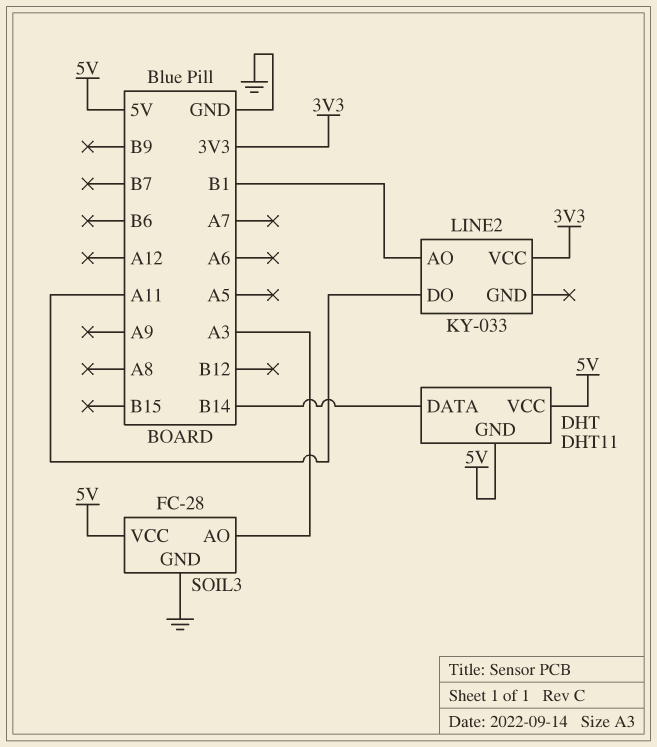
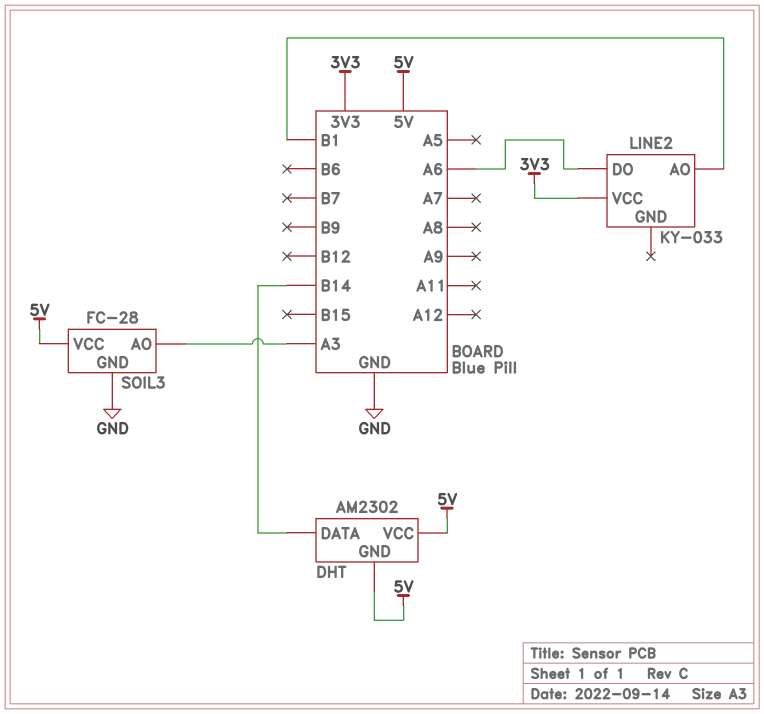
DHT: DHT11 -> AM2302
LINE2 pin DO: A11 -> A6

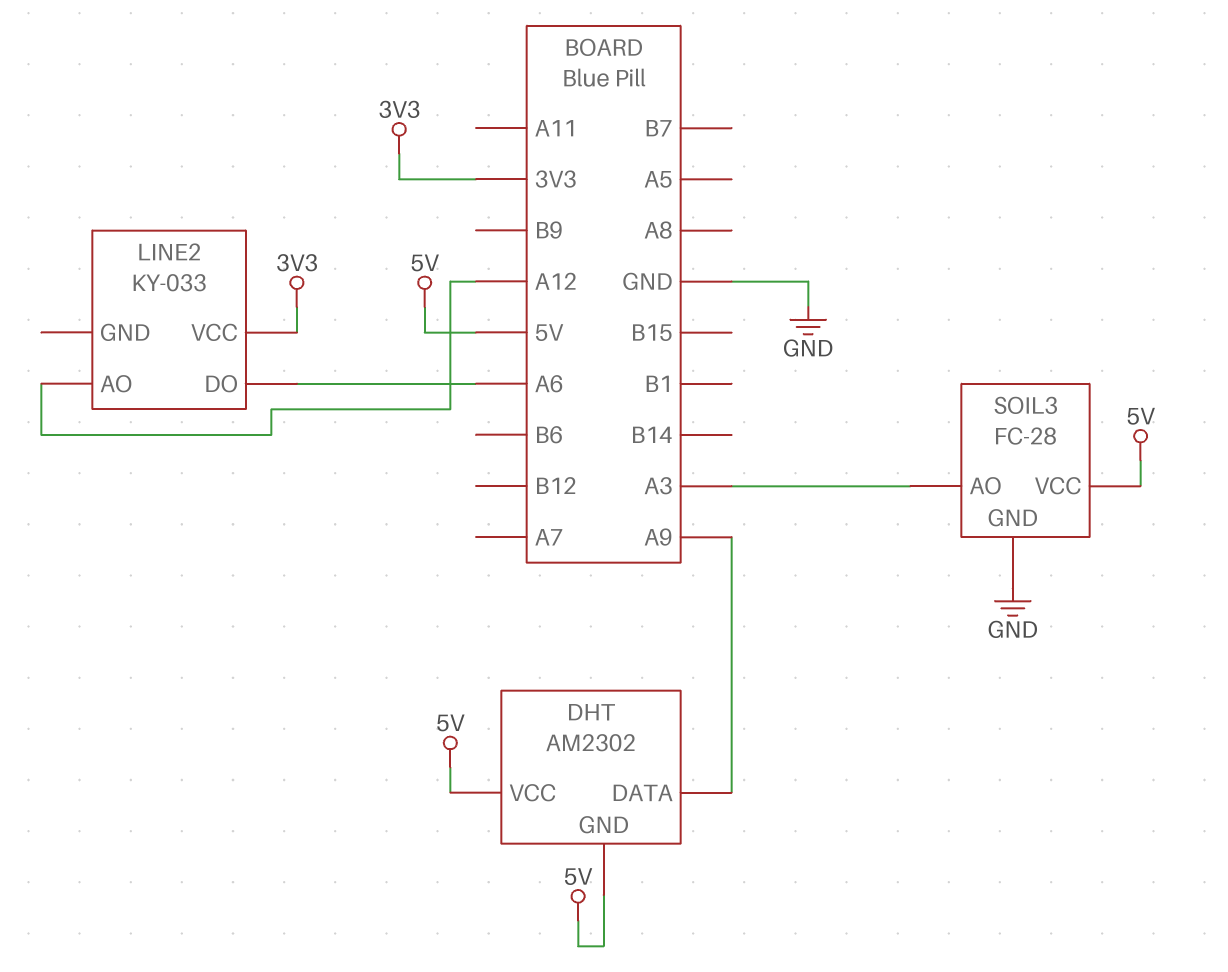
DHT pin DATA: B14 -> A9
LINE2 pin AO: B1 -> A12

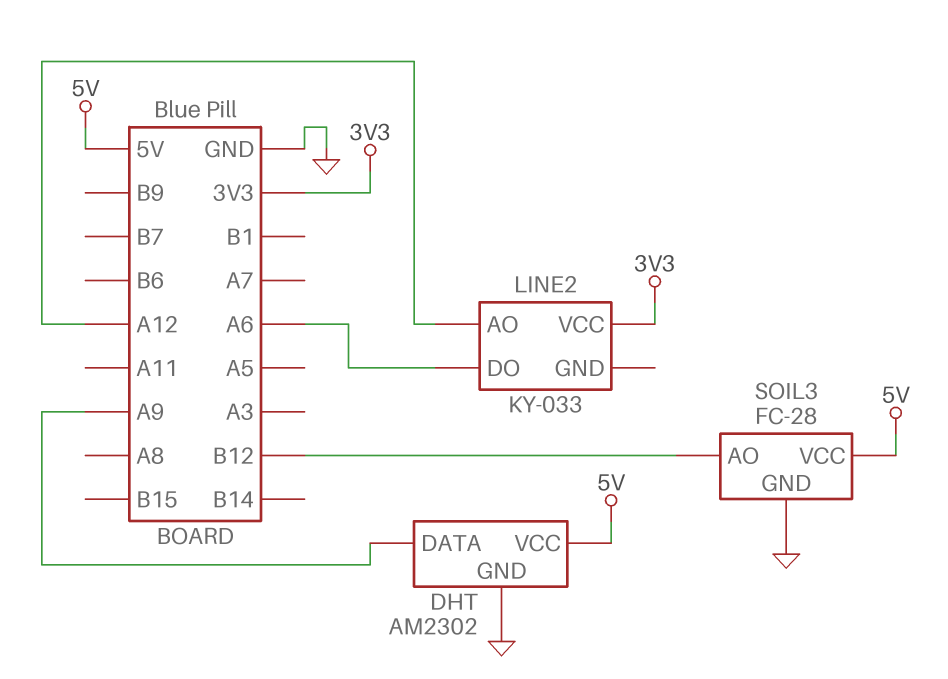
DHT pin GND: 5V -> GND
SOIL3 pin AO: A3 -> B12

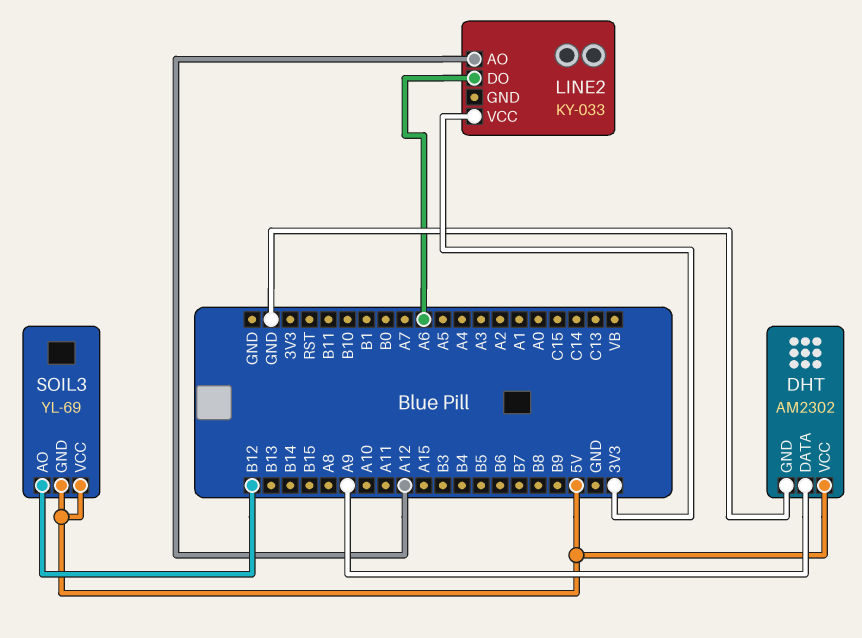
SOIL3: FC-28 -> YL-69
SOIL3 pin GND: GND -> 5V

